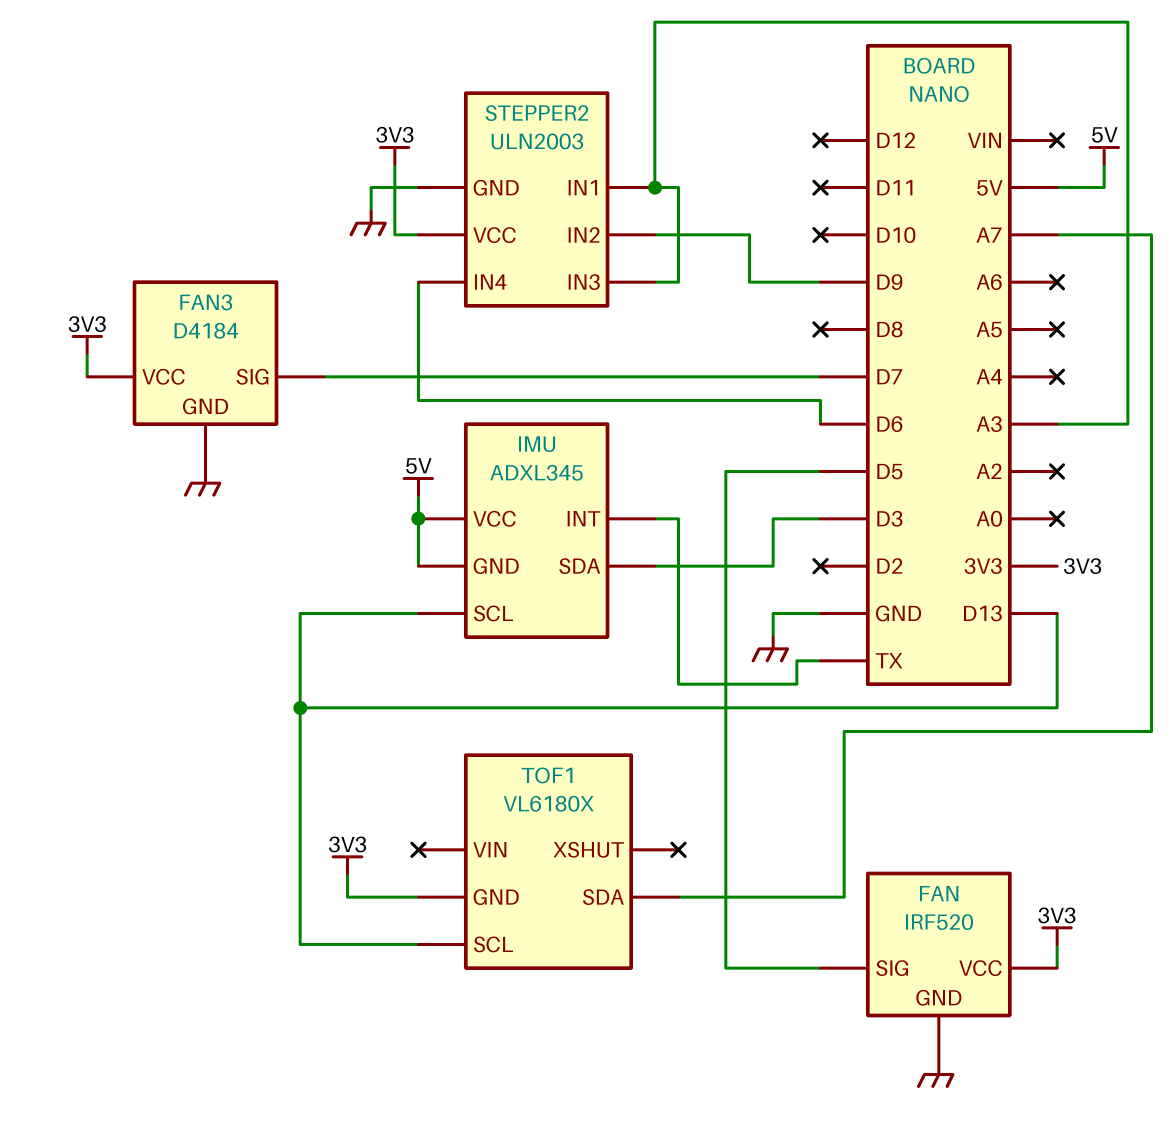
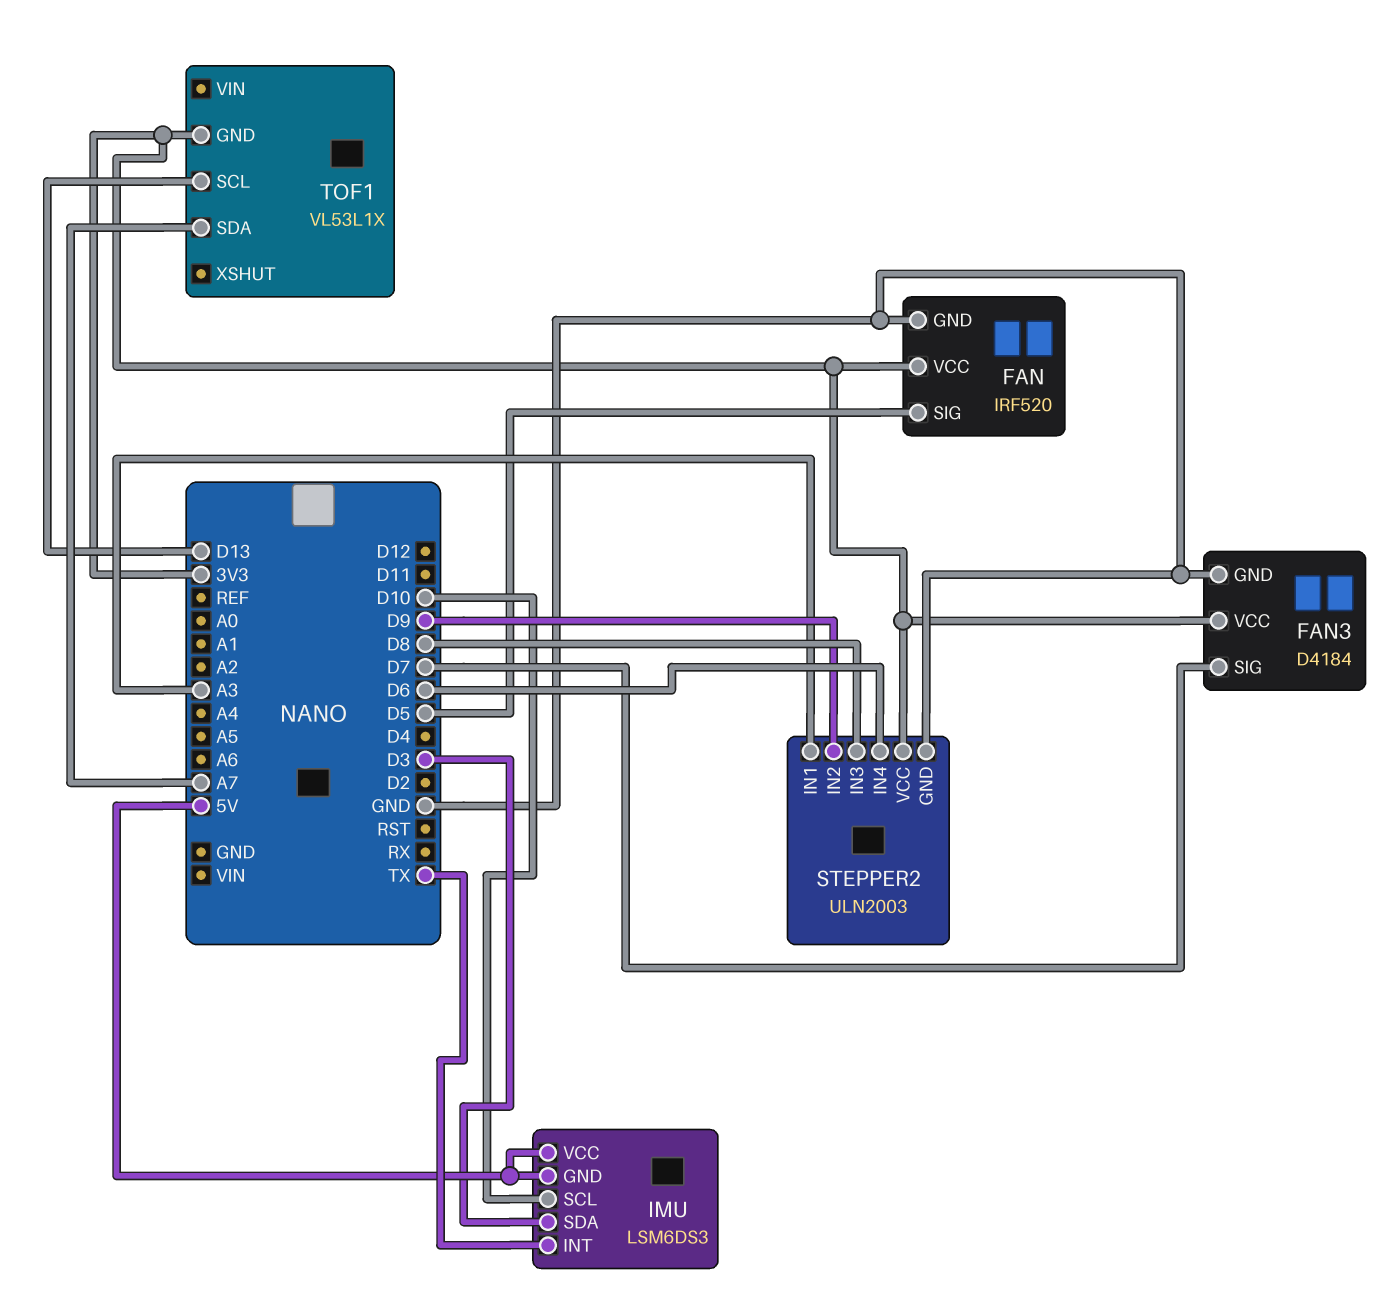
IMU: ADXL345 -> LSM6DS3
IMU pin SCL: D13 -> D10
STEPPER2 pin IN3: A3 -> D8
TOF1: VL6180X -> VL53L1X

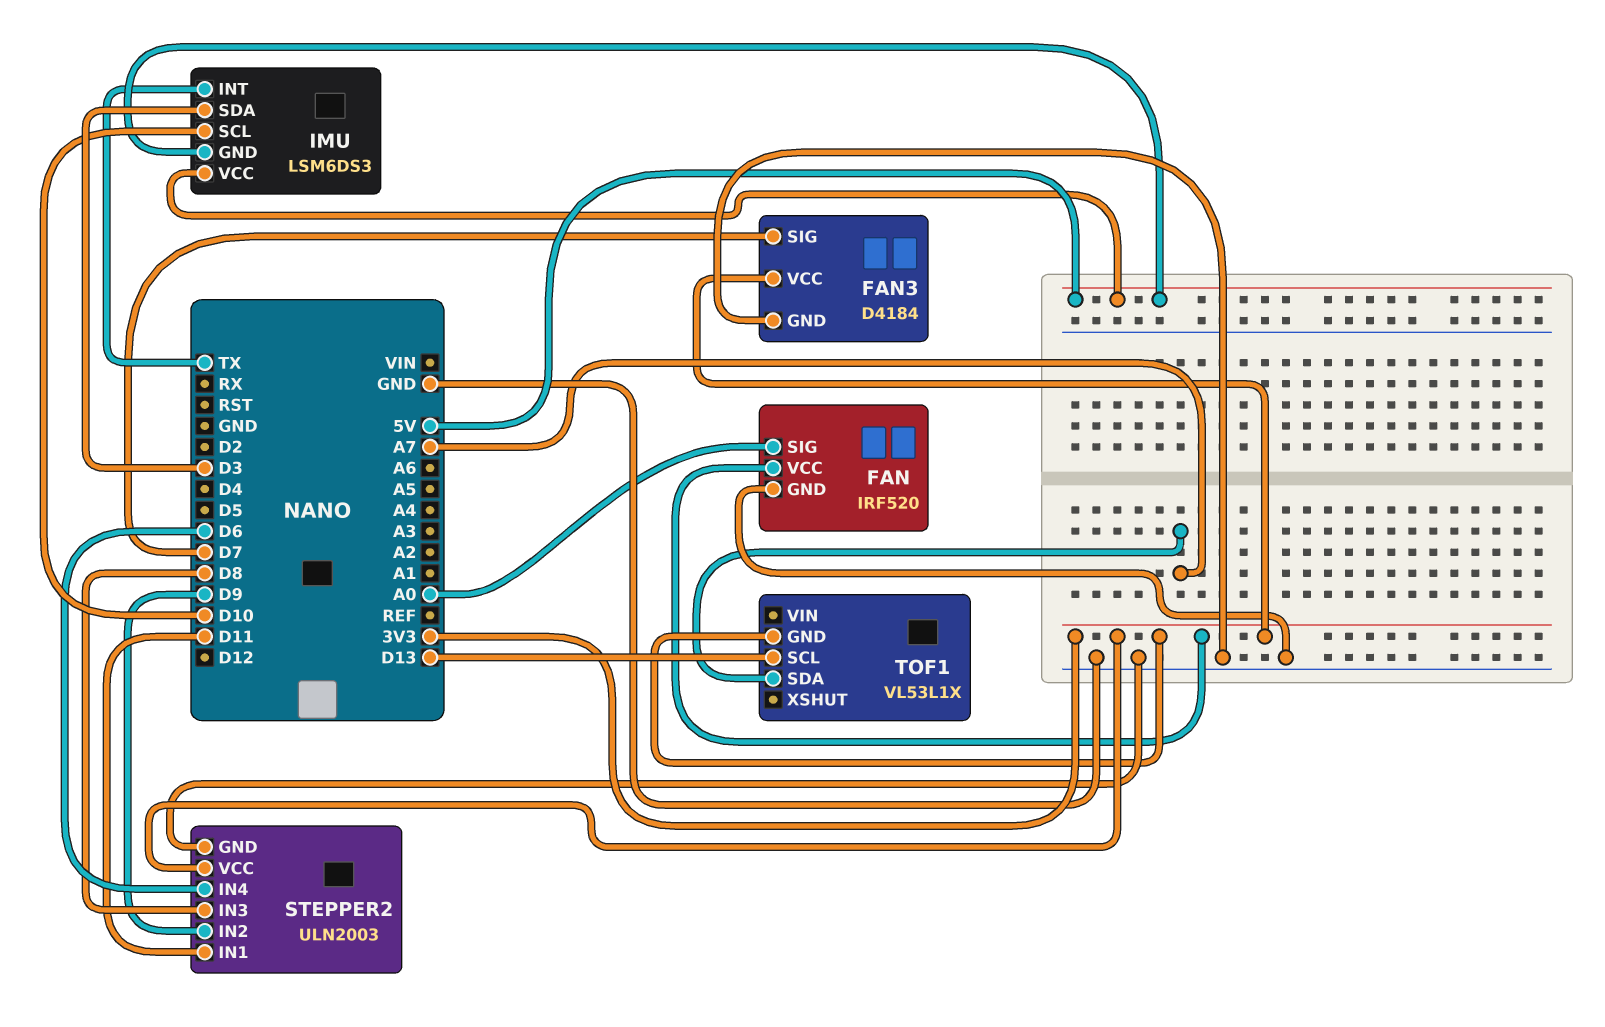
FAN pin SIG: D5 -> A0
STEPPER2 pin IN1: A3 -> D11

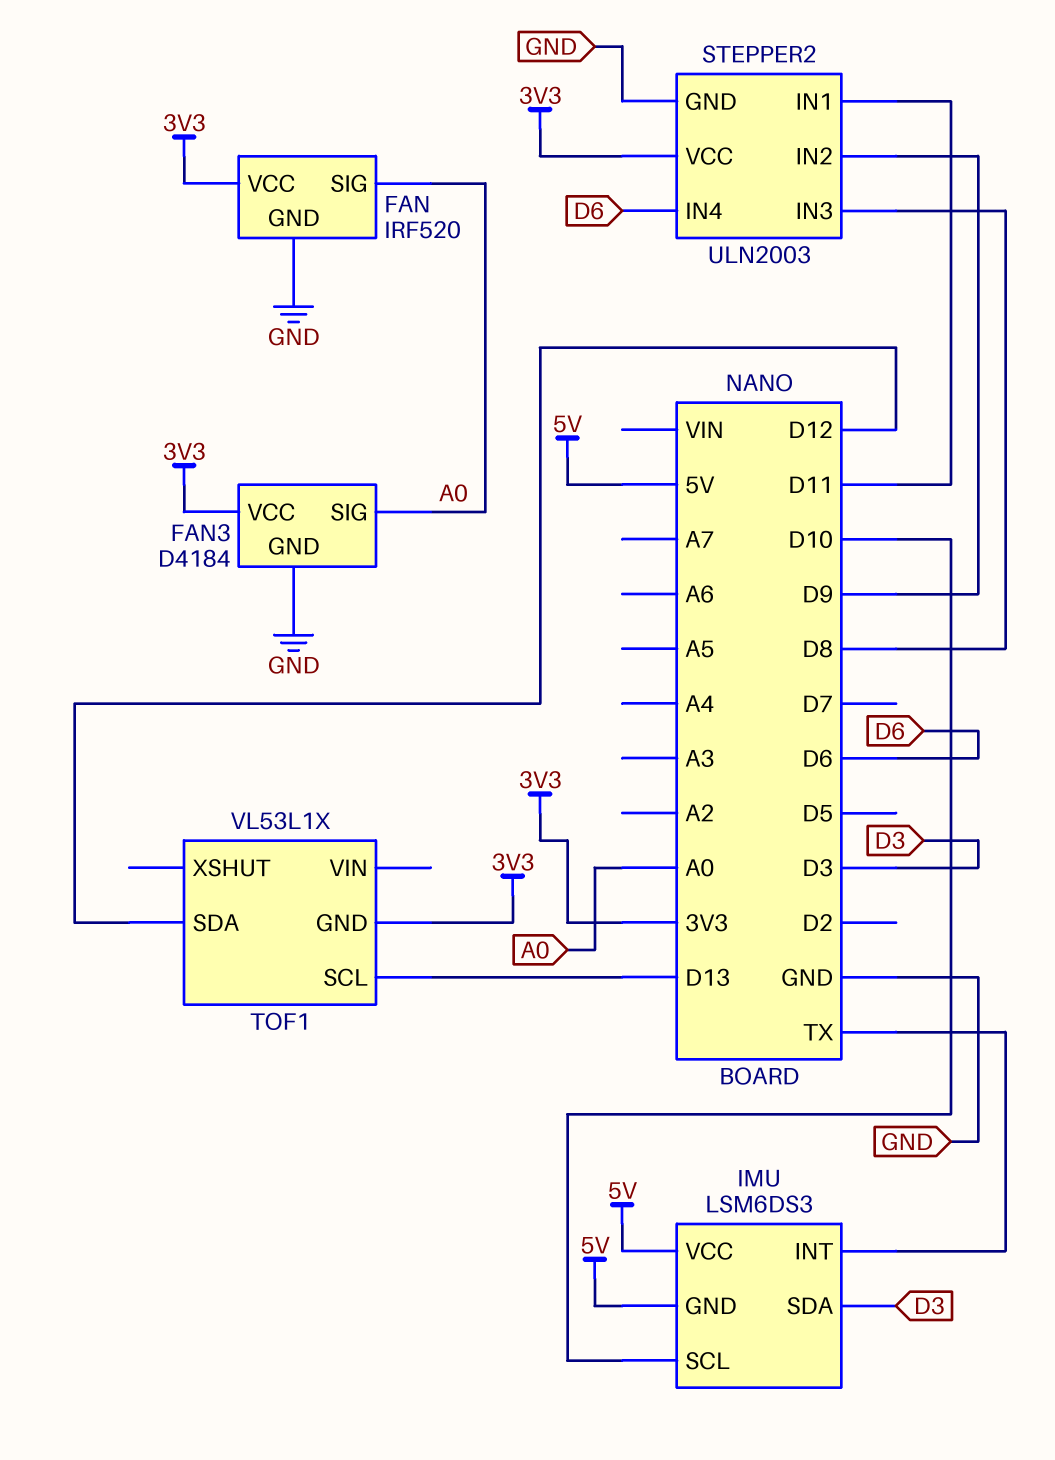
FAN3 pin SIG: D7 -> A0
TOF1 pin SDA: A7 -> D12

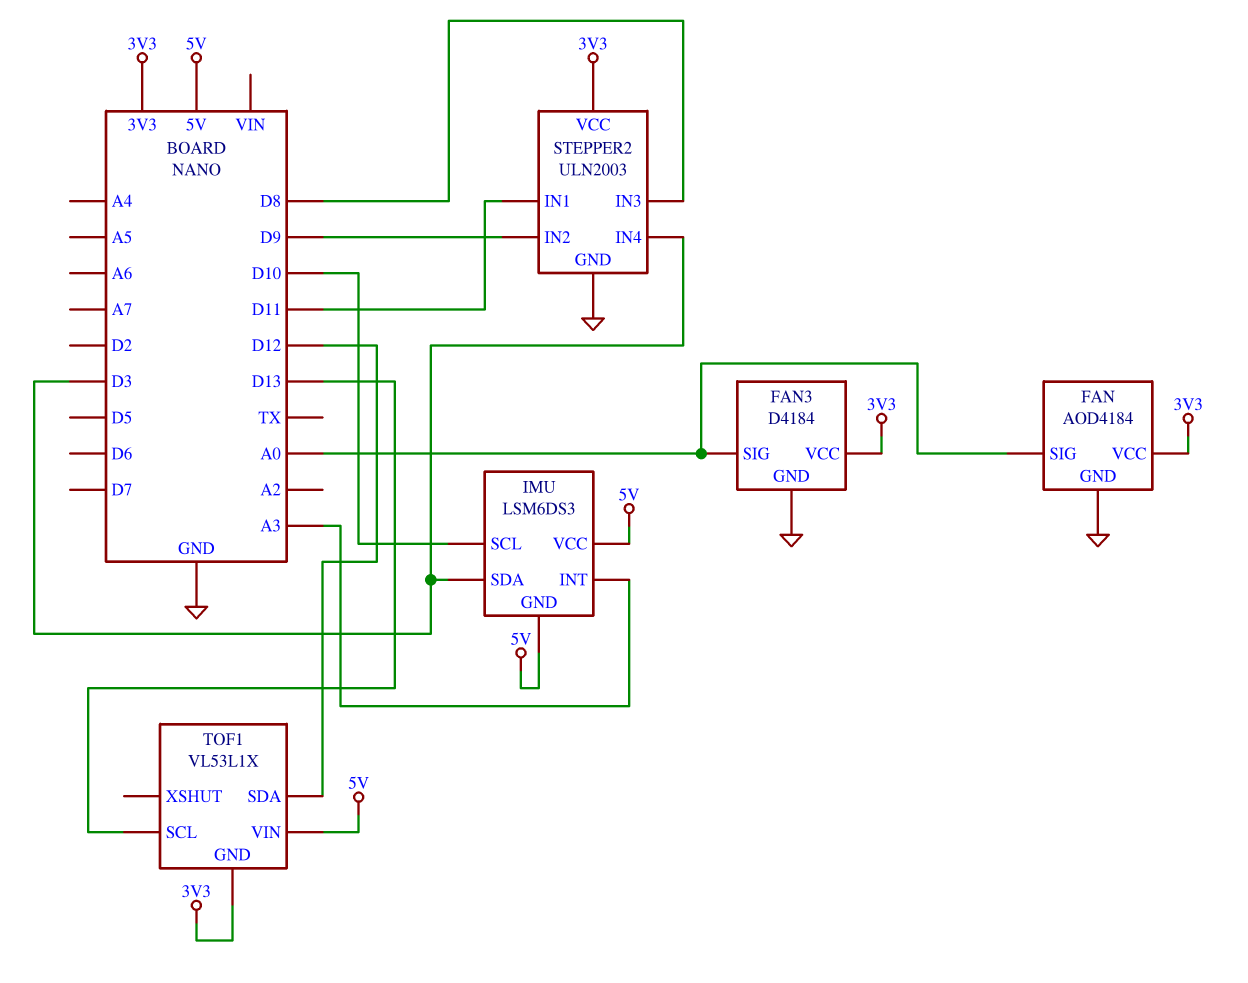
FAN: IRF520 -> AOD4184
IMU pin INT: TX -> A3
STEPPER2 pin IN4: D6 -> D3
TOF1 pin VIN: none -> 5V

